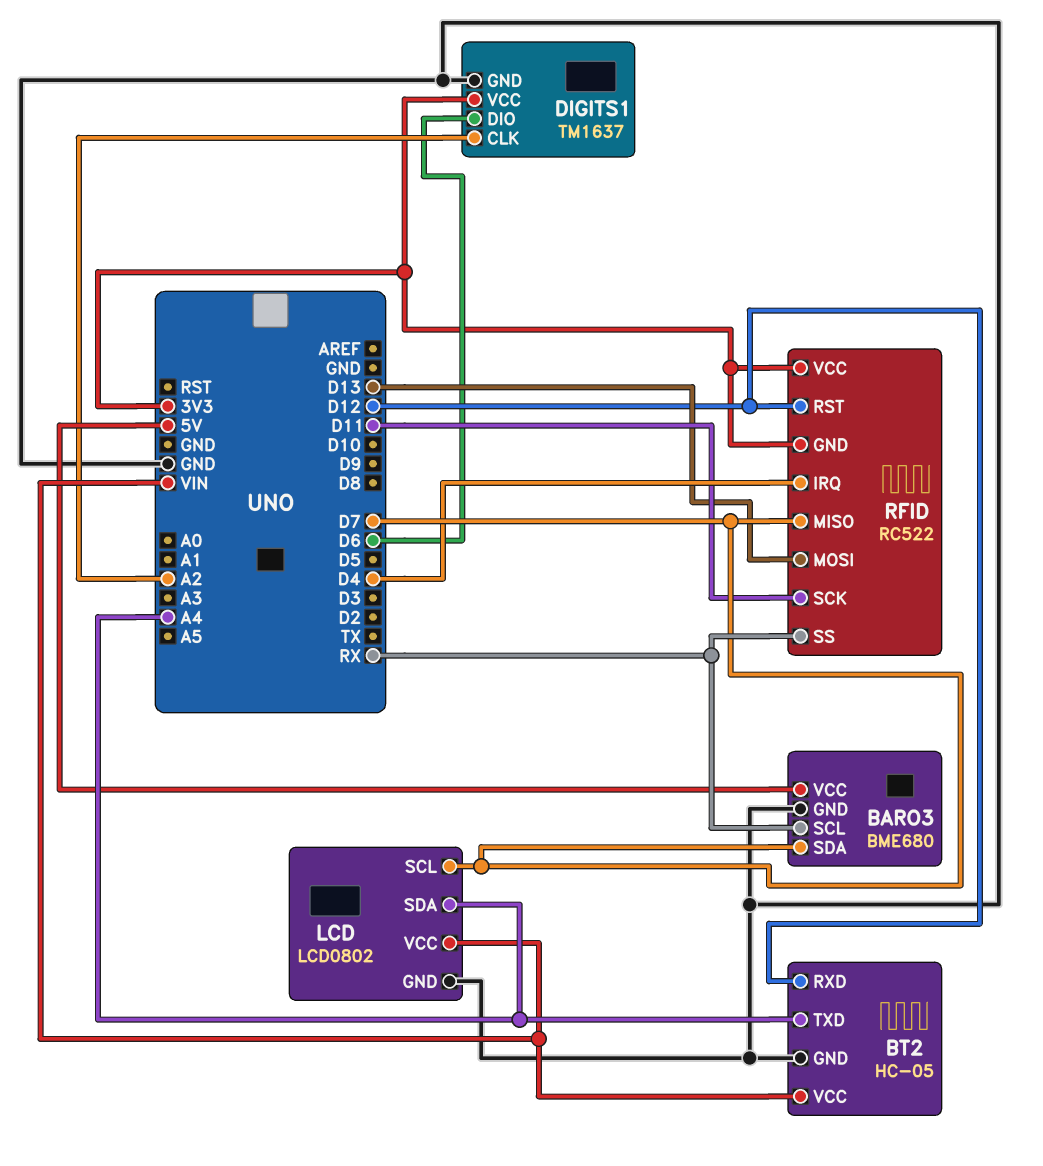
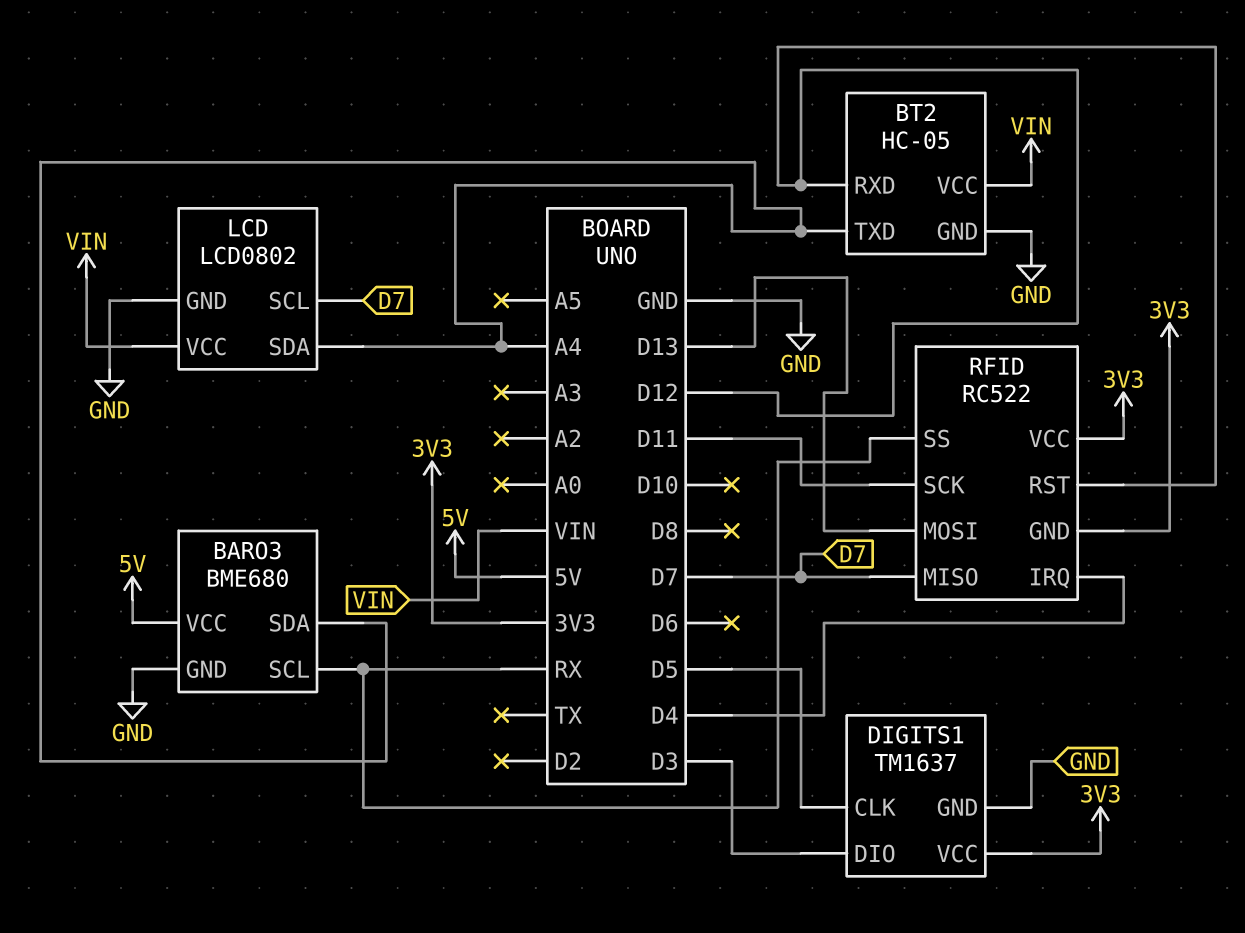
BARO3 pin SDA: D7 -> A4
DIGITS1 pin CLK: A2 -> D5
DIGITS1 pin DIO: D6 -> D3

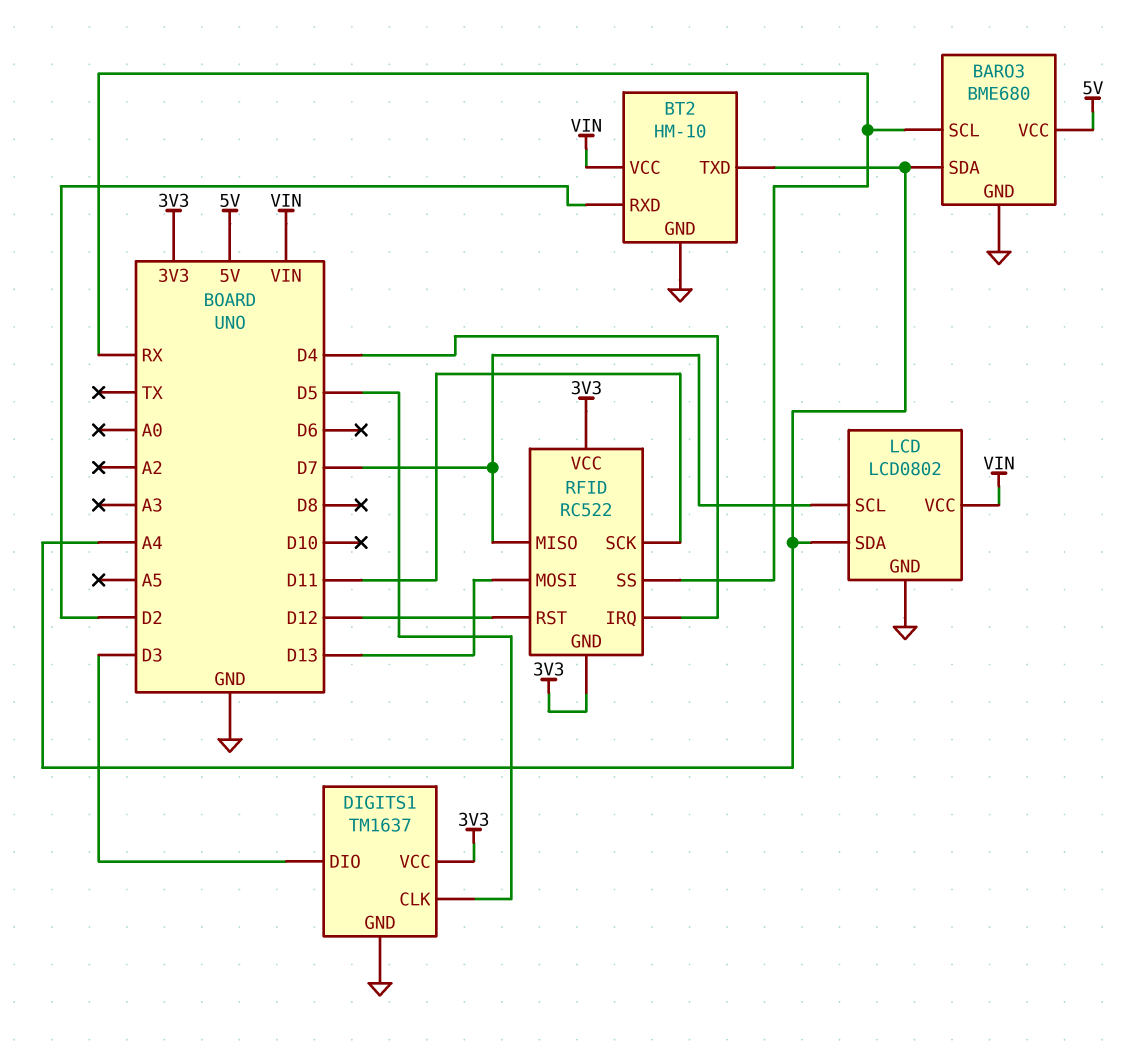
BT2: HC-05 -> HM-10
BT2 pin RXD: D12 -> D2

